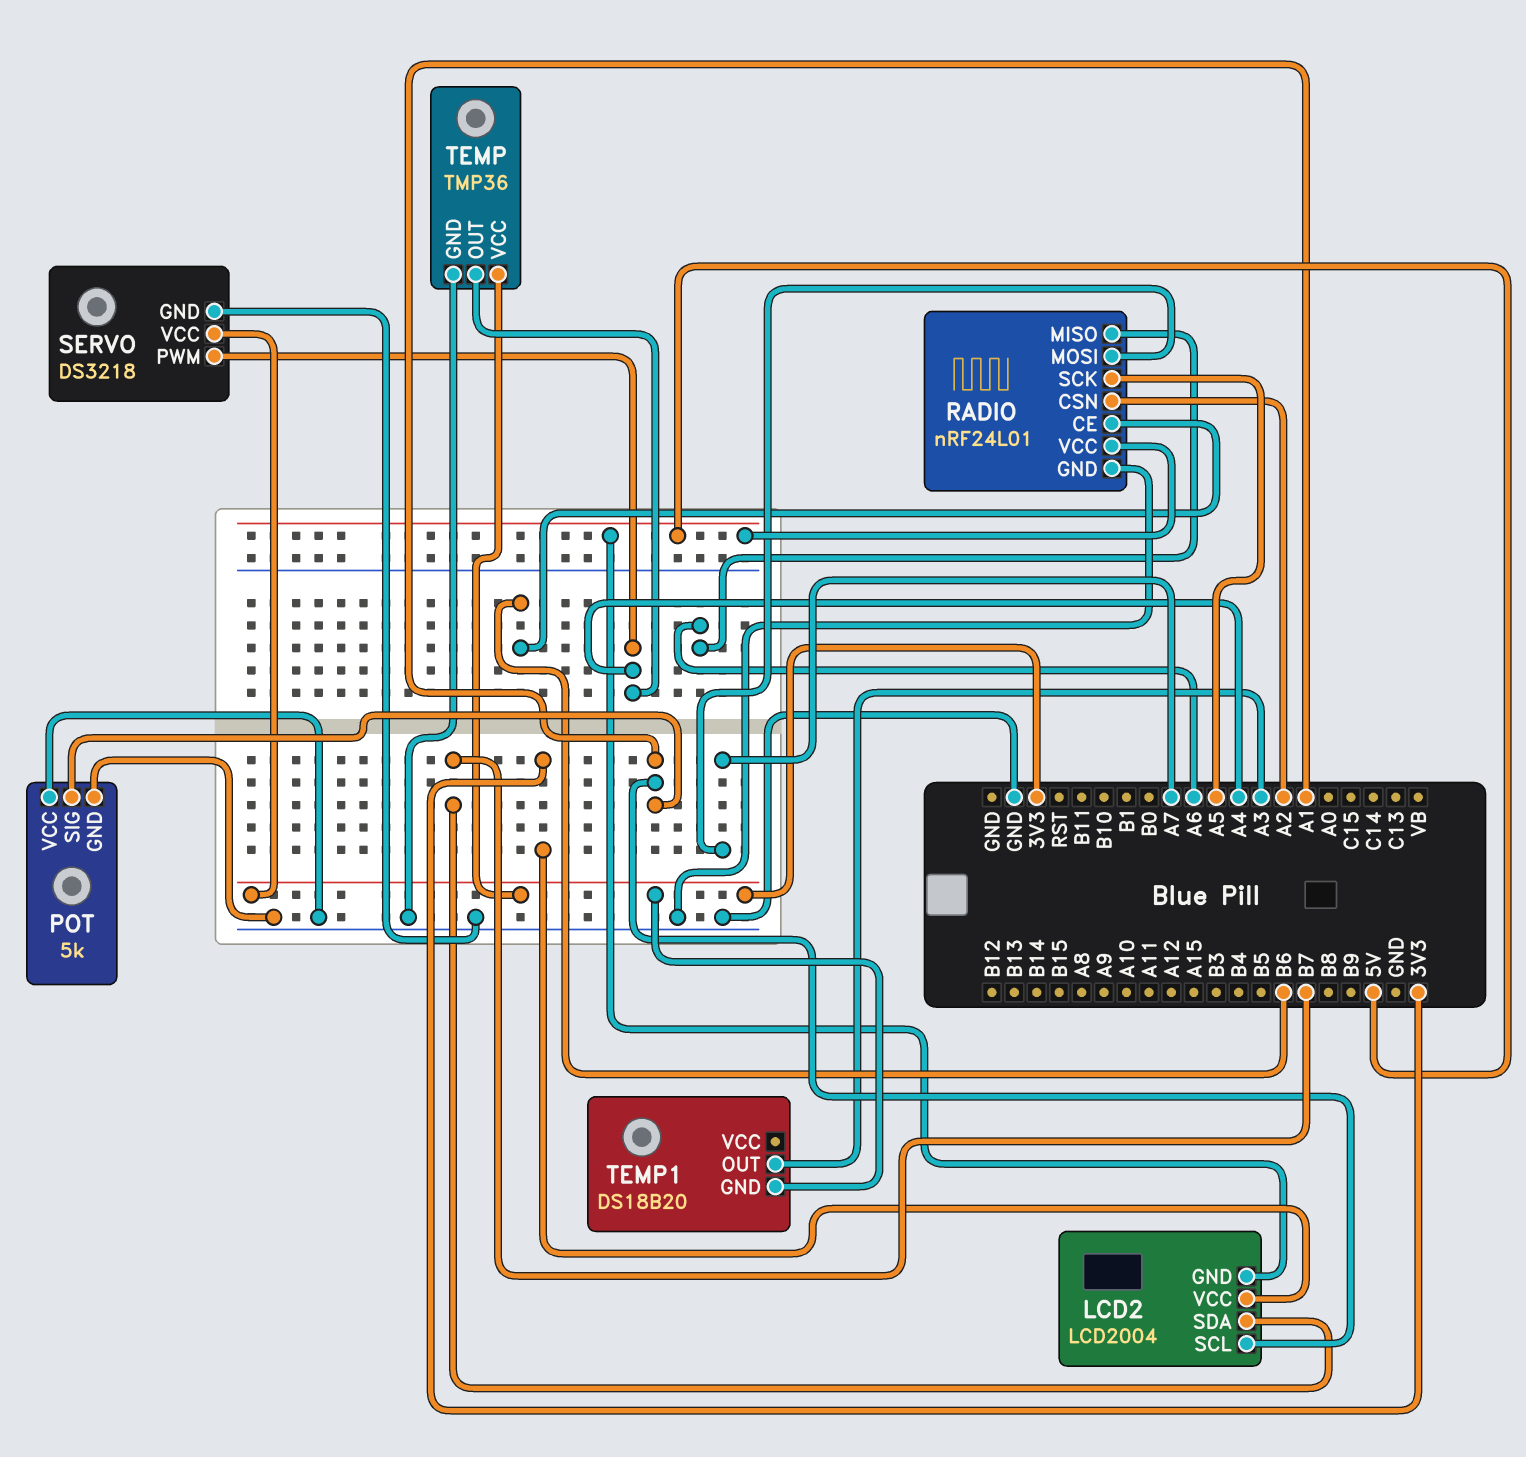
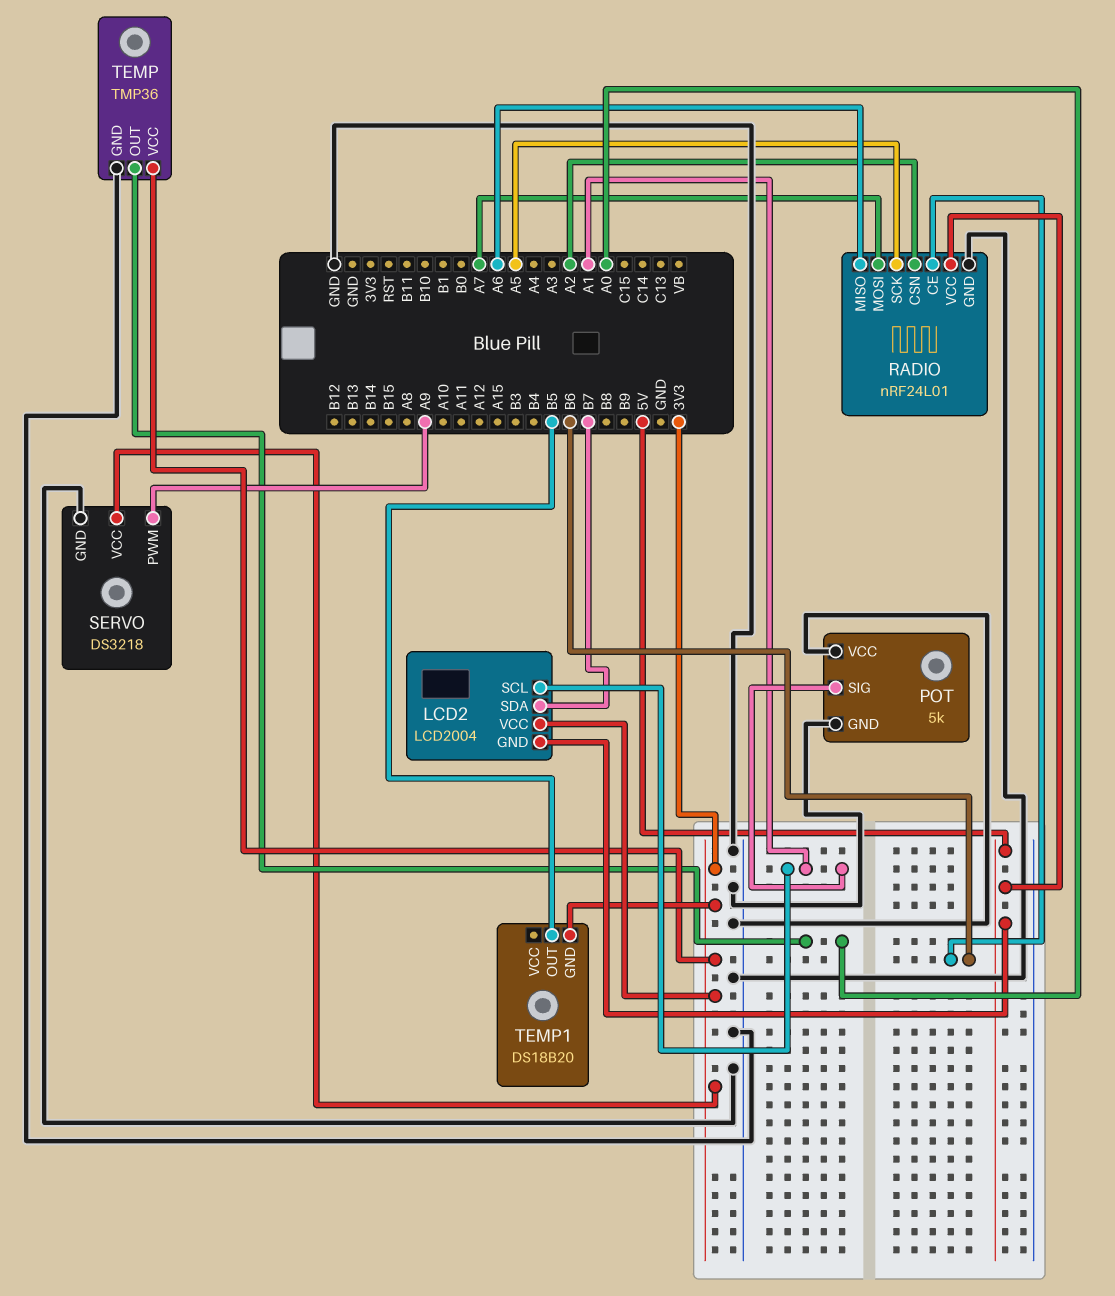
SERVO pin PWM: A4 -> A9
TEMP pin OUT: A4 -> A0
TEMP1 pin OUT: A3 -> B5

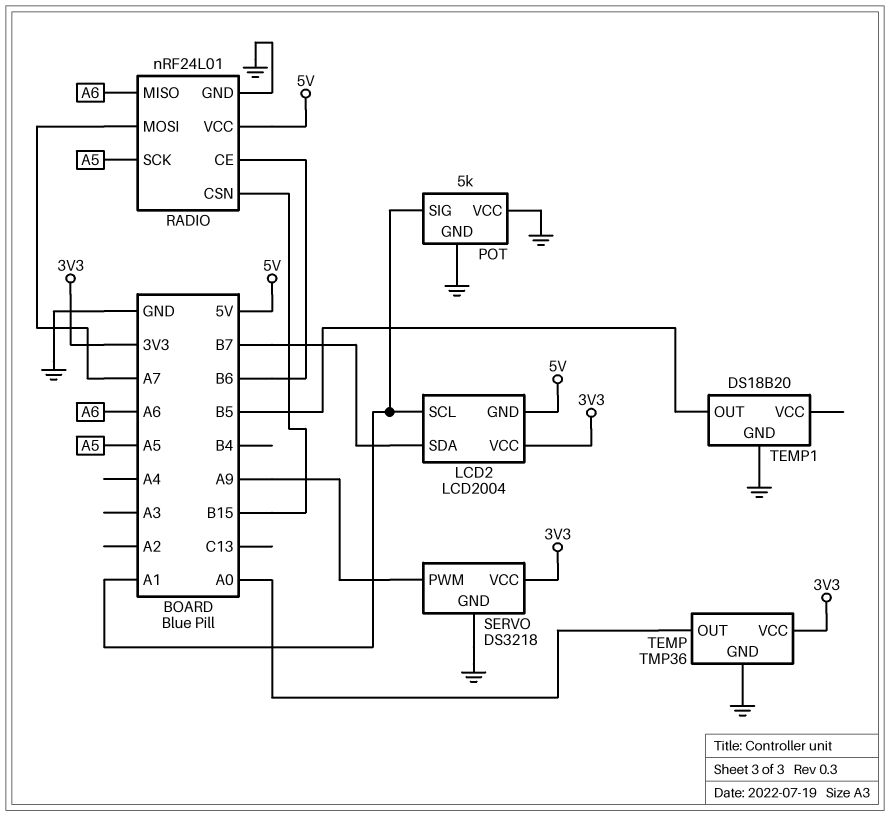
RADIO pin CSN: A2 -> B15
TEMP1 pin GND: 3V3 -> GND

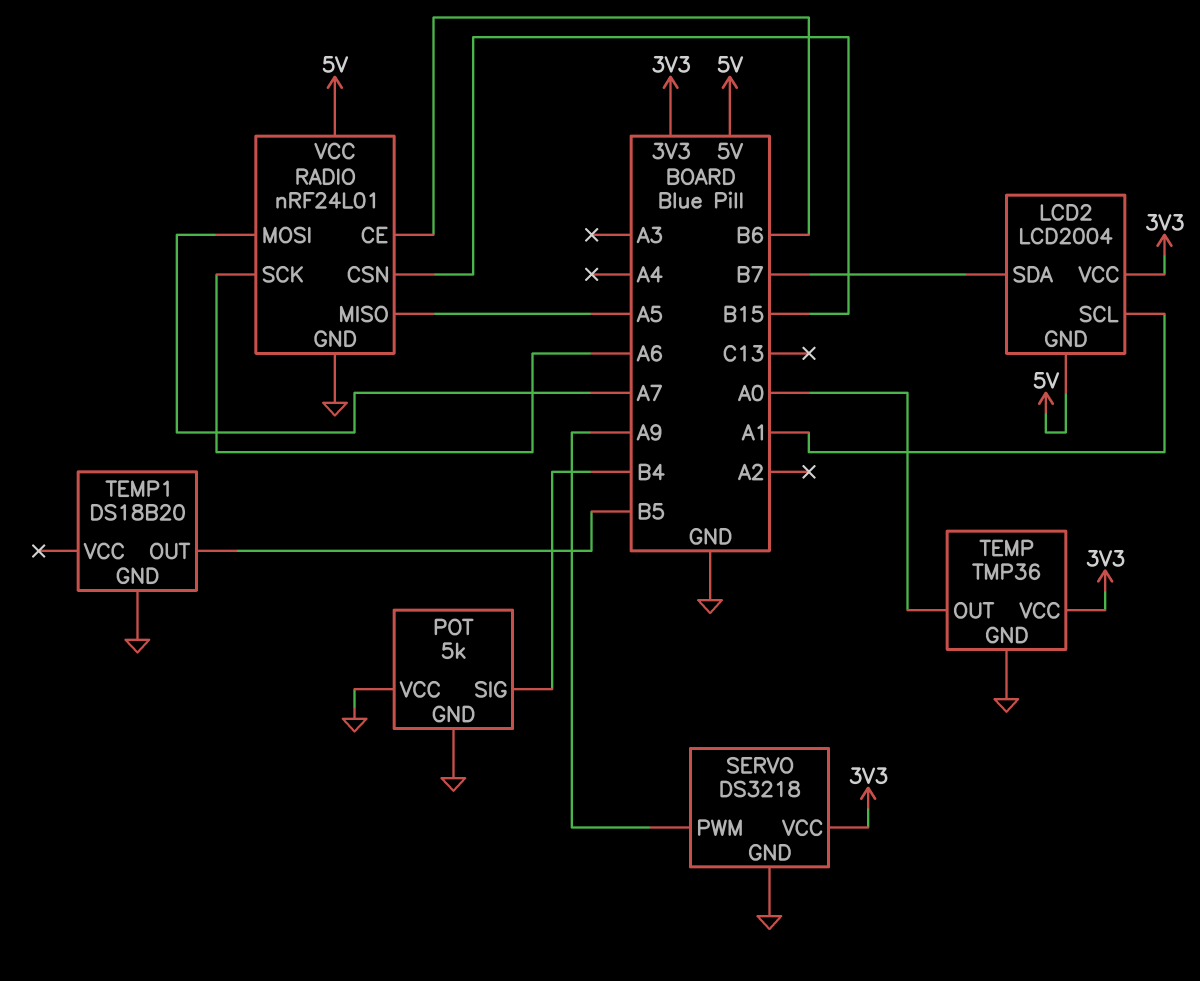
POT pin SIG: A1 -> B4
RADIO pin MISO: A6 -> A5
RADIO pin SCK: A5 -> A6

